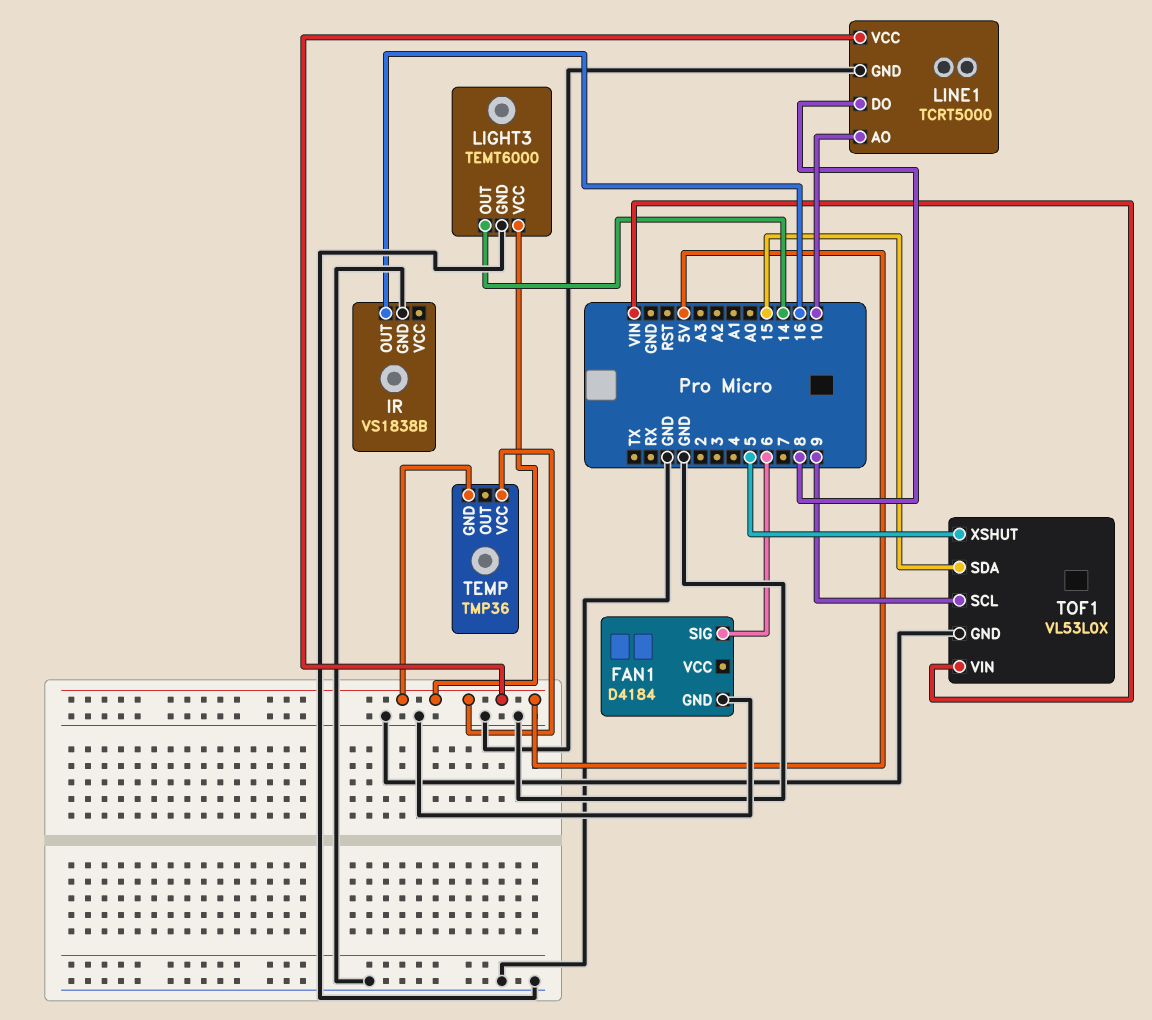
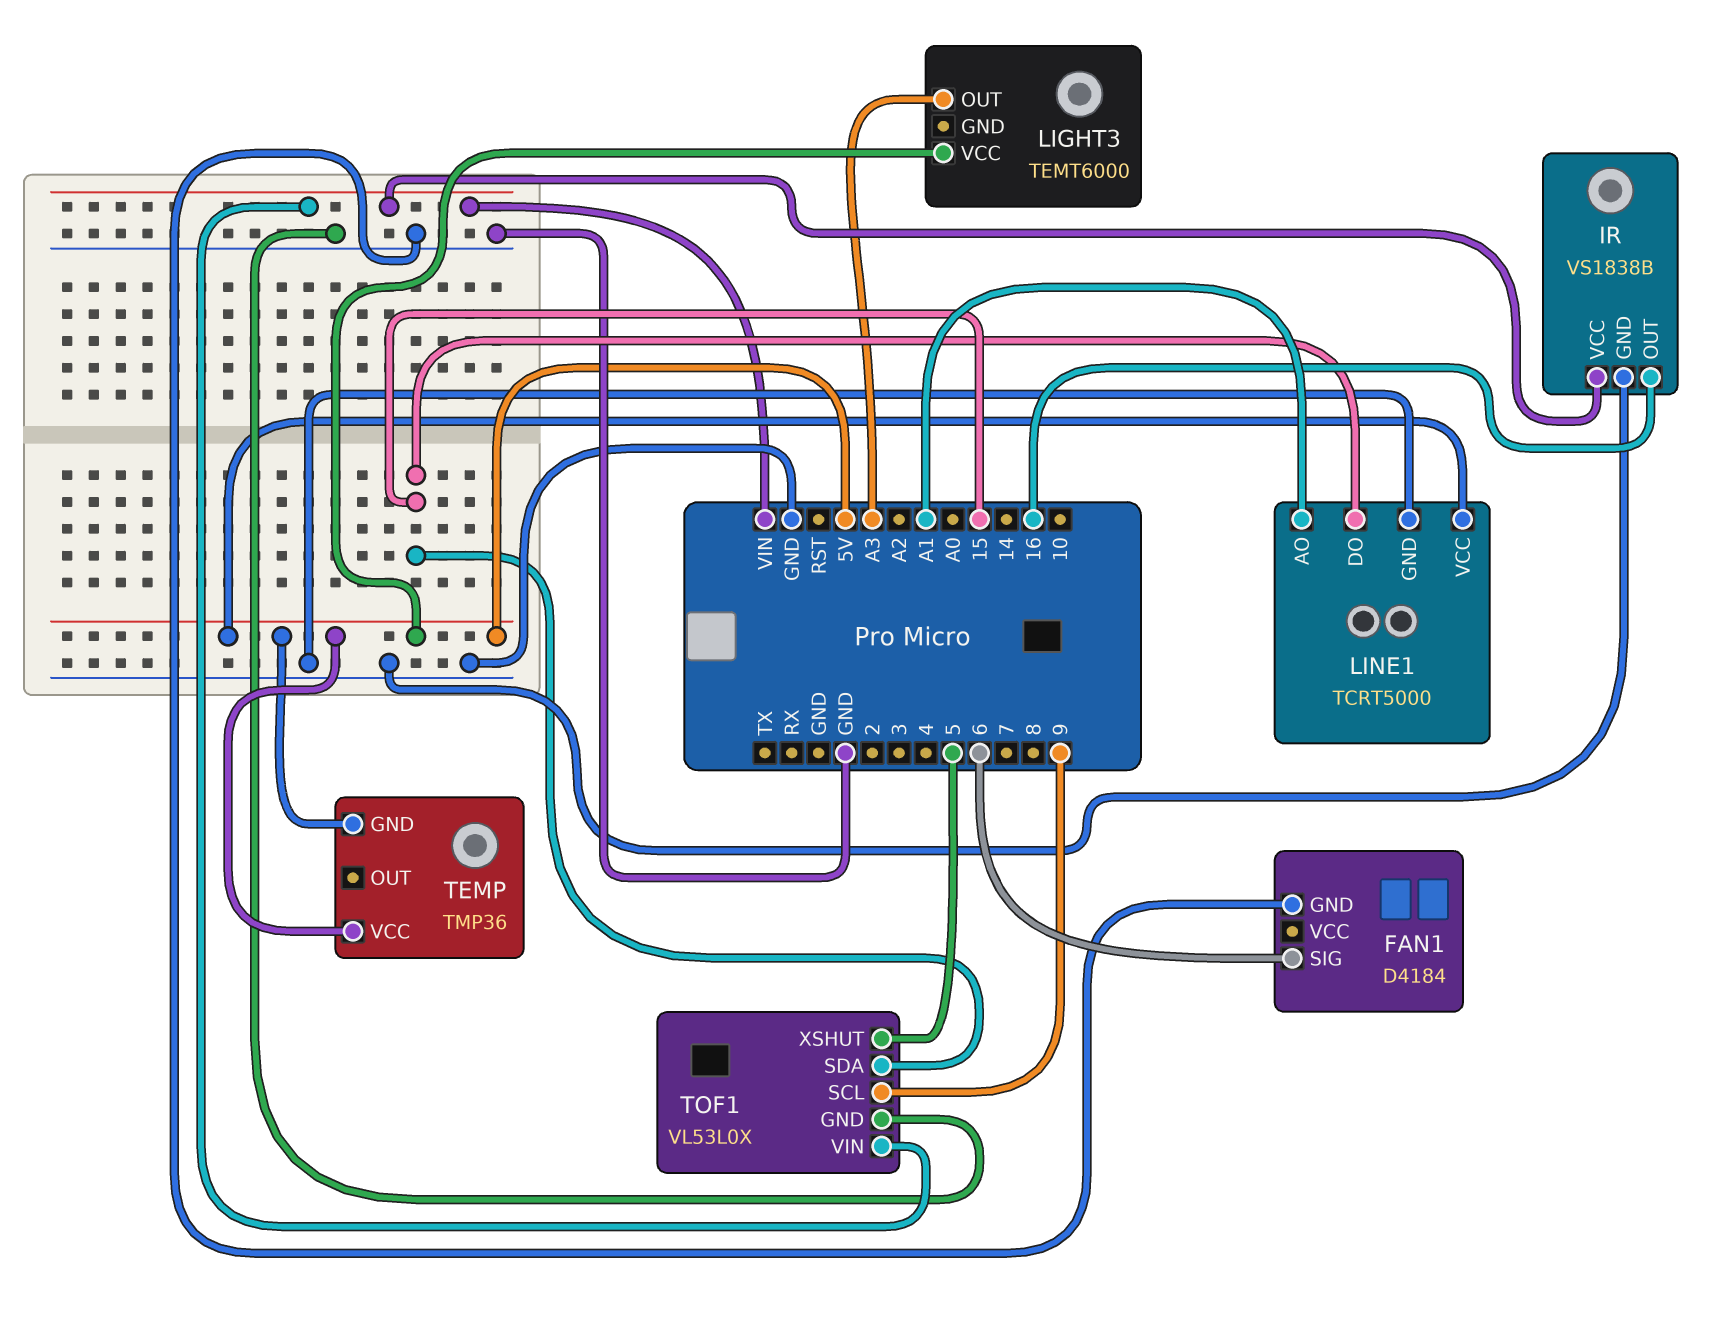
IR pin VCC: none -> VIN
LIGHT3 pin GND: GND -> none
LIGHT3 pin OUT: 14 -> A3
LINE1 pin AO: 10 -> A1
LINE1 pin DO: 8 -> 15

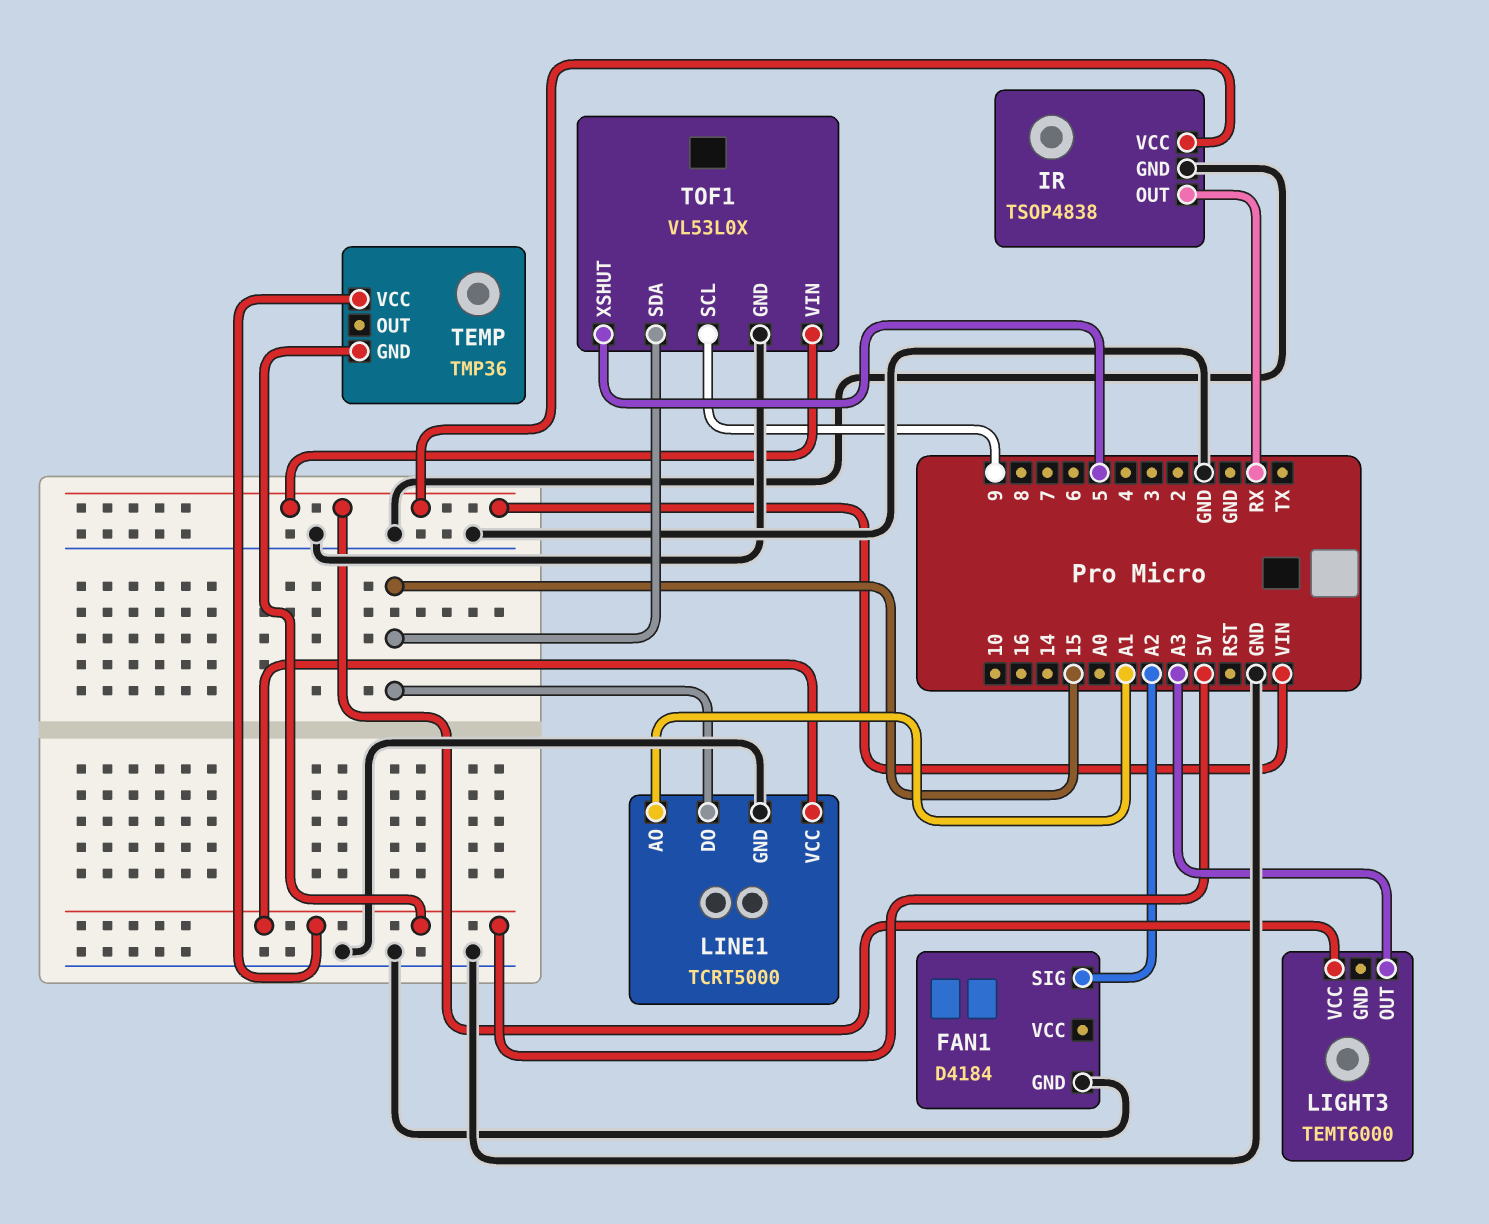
FAN1 pin SIG: 6 -> A2
IR: VS1838B -> TSOP4838
IR pin OUT: 16 -> RX
LIGHT3 pin VCC: 5V -> VIN

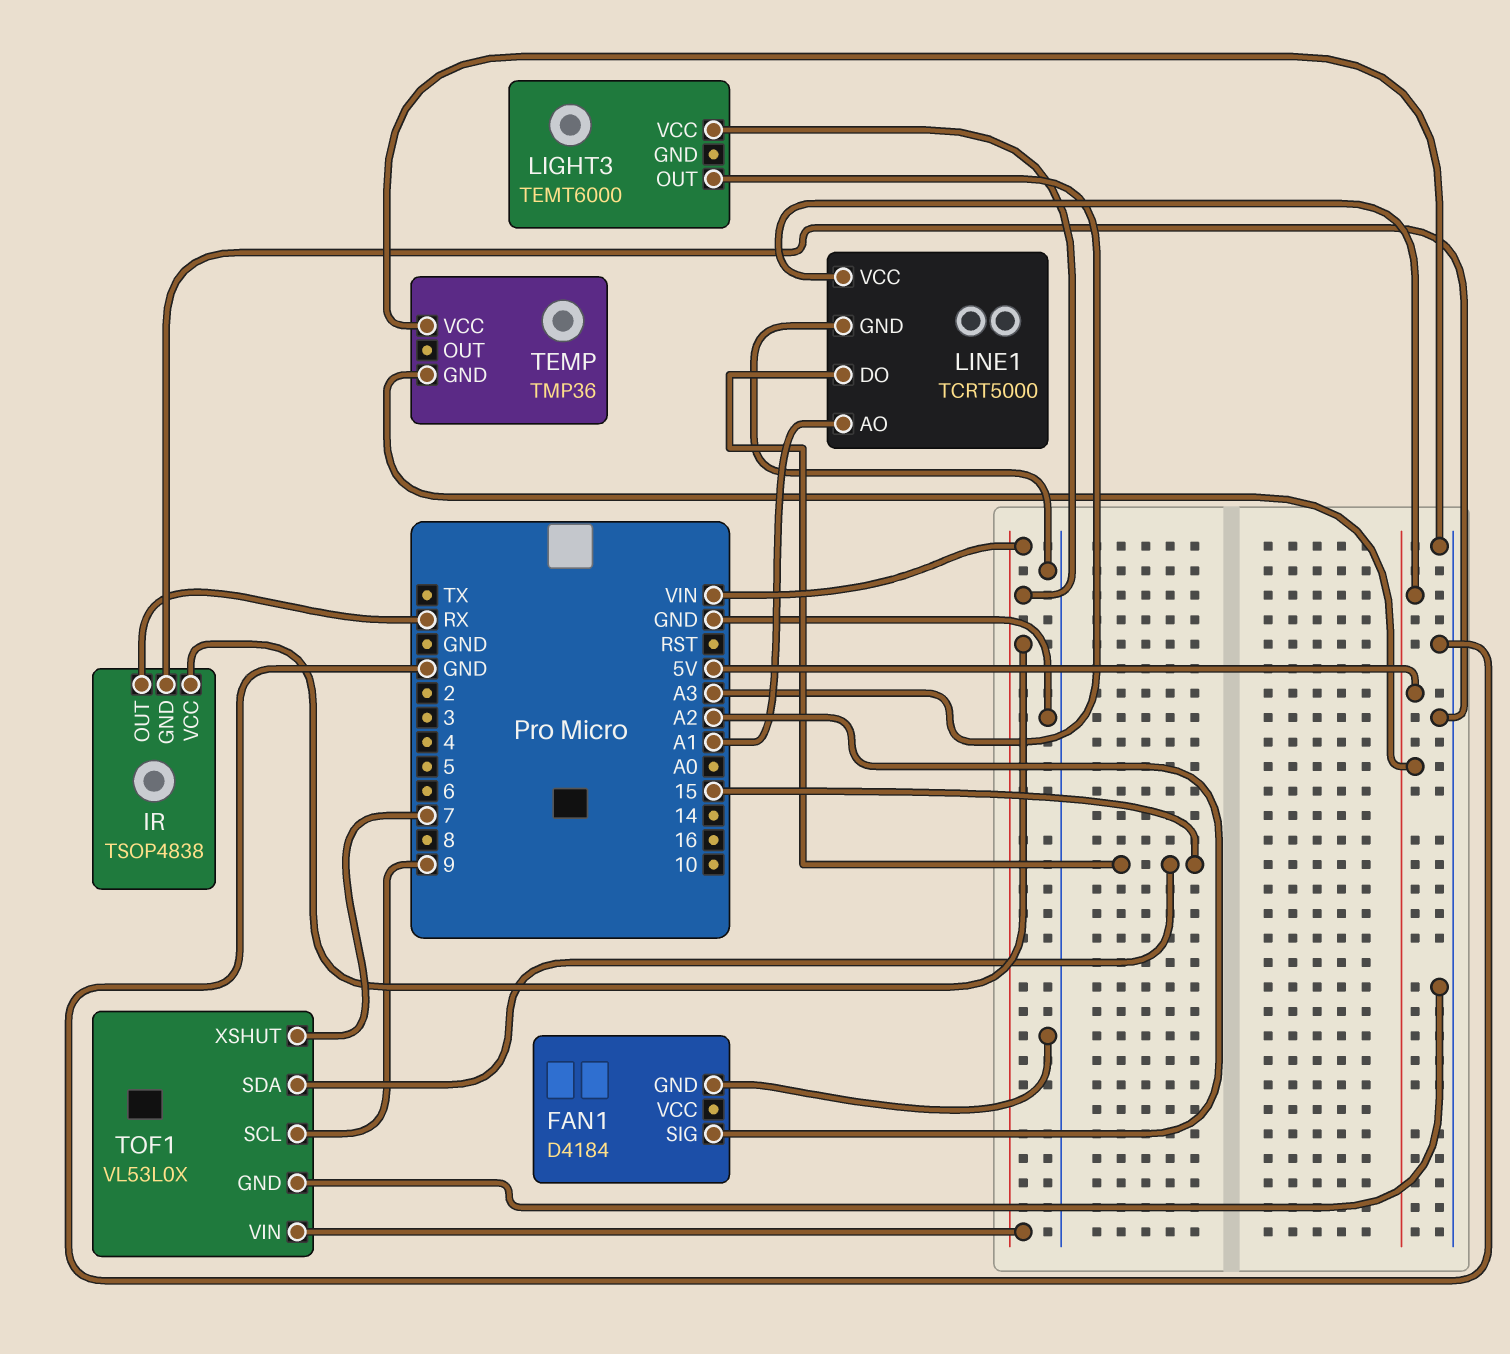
TEMP pin VCC: 5V -> GND
TOF1 pin XSHUT: 5 -> 7

